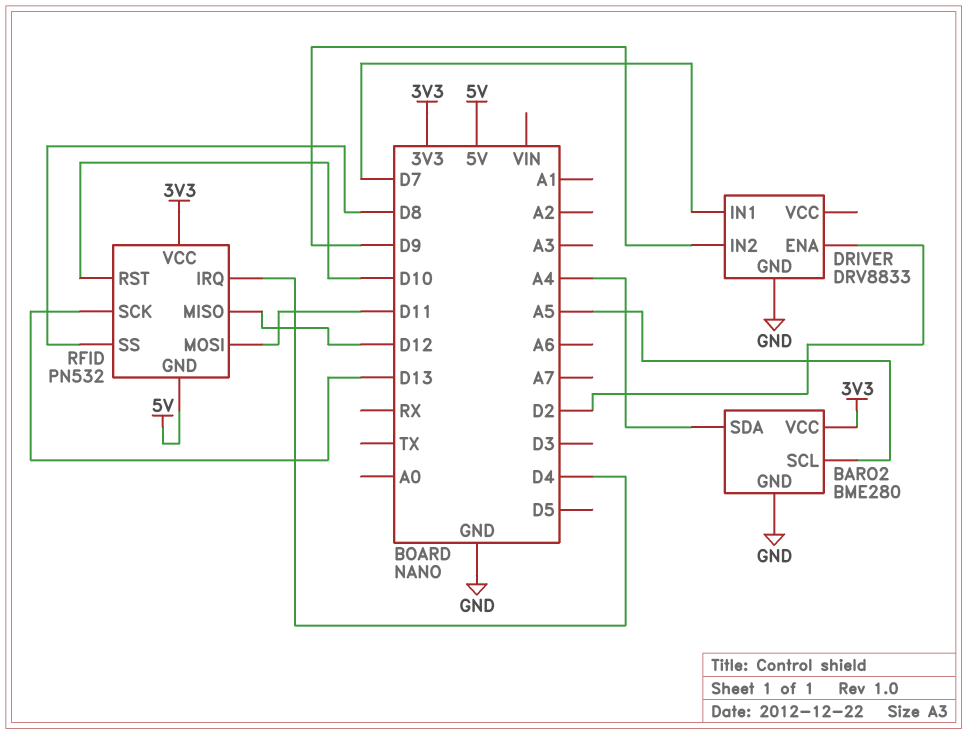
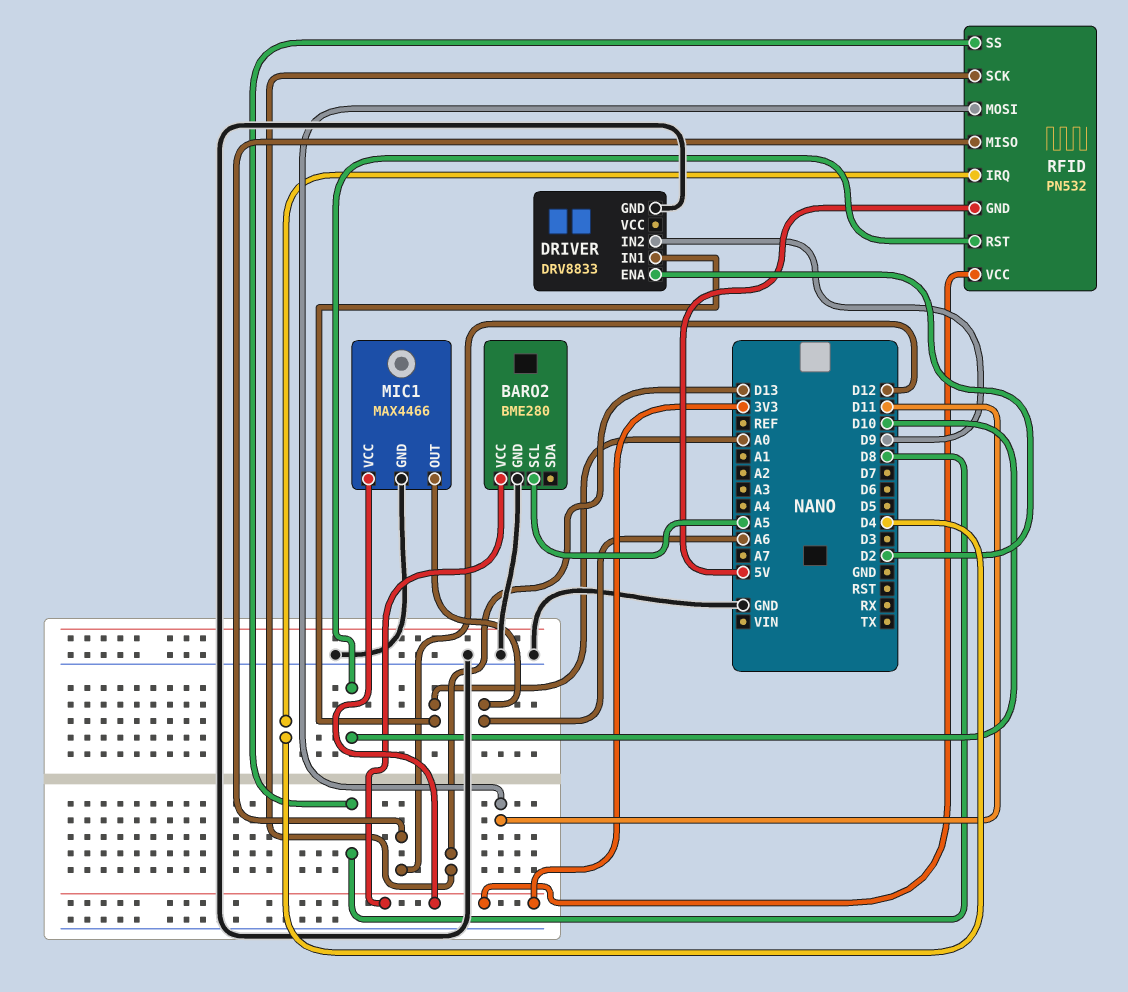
BARO2 pin SDA: A4 -> none
DRIVER pin IN1: D7 -> A0
MIC1: none -> MAX4466
MIC1 pin GND: none -> GND
MIC1 pin OUT: none -> A6
MIC1 pin VCC: none -> 3V3

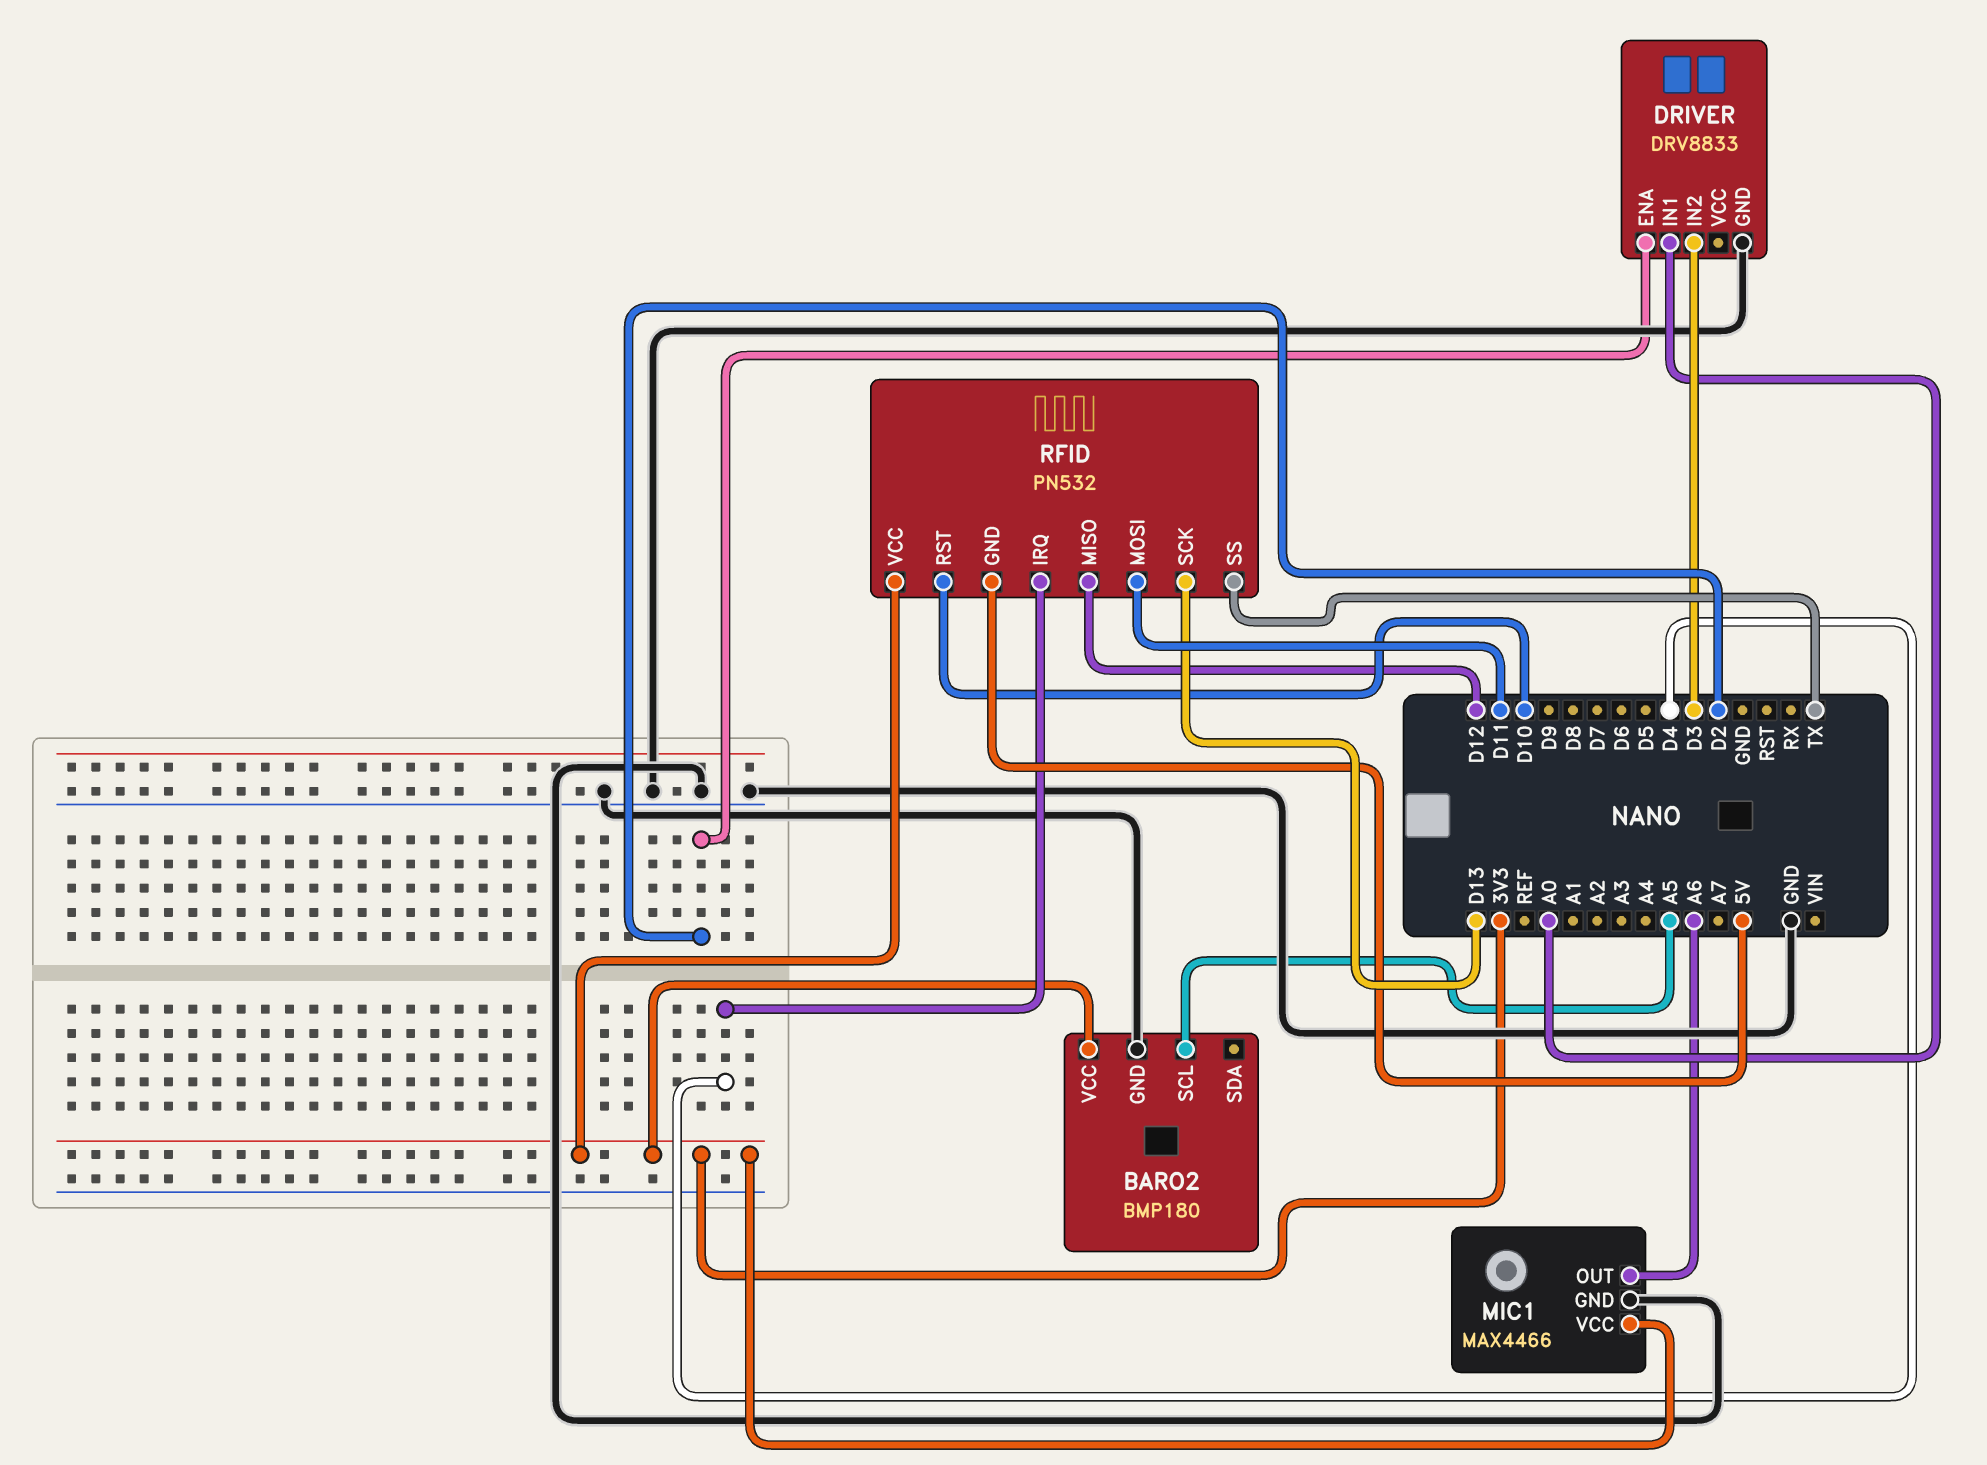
BARO2: BME280 -> BMP180
DRIVER pin IN2: D9 -> D3
RFID pin SS: D8 -> TX

